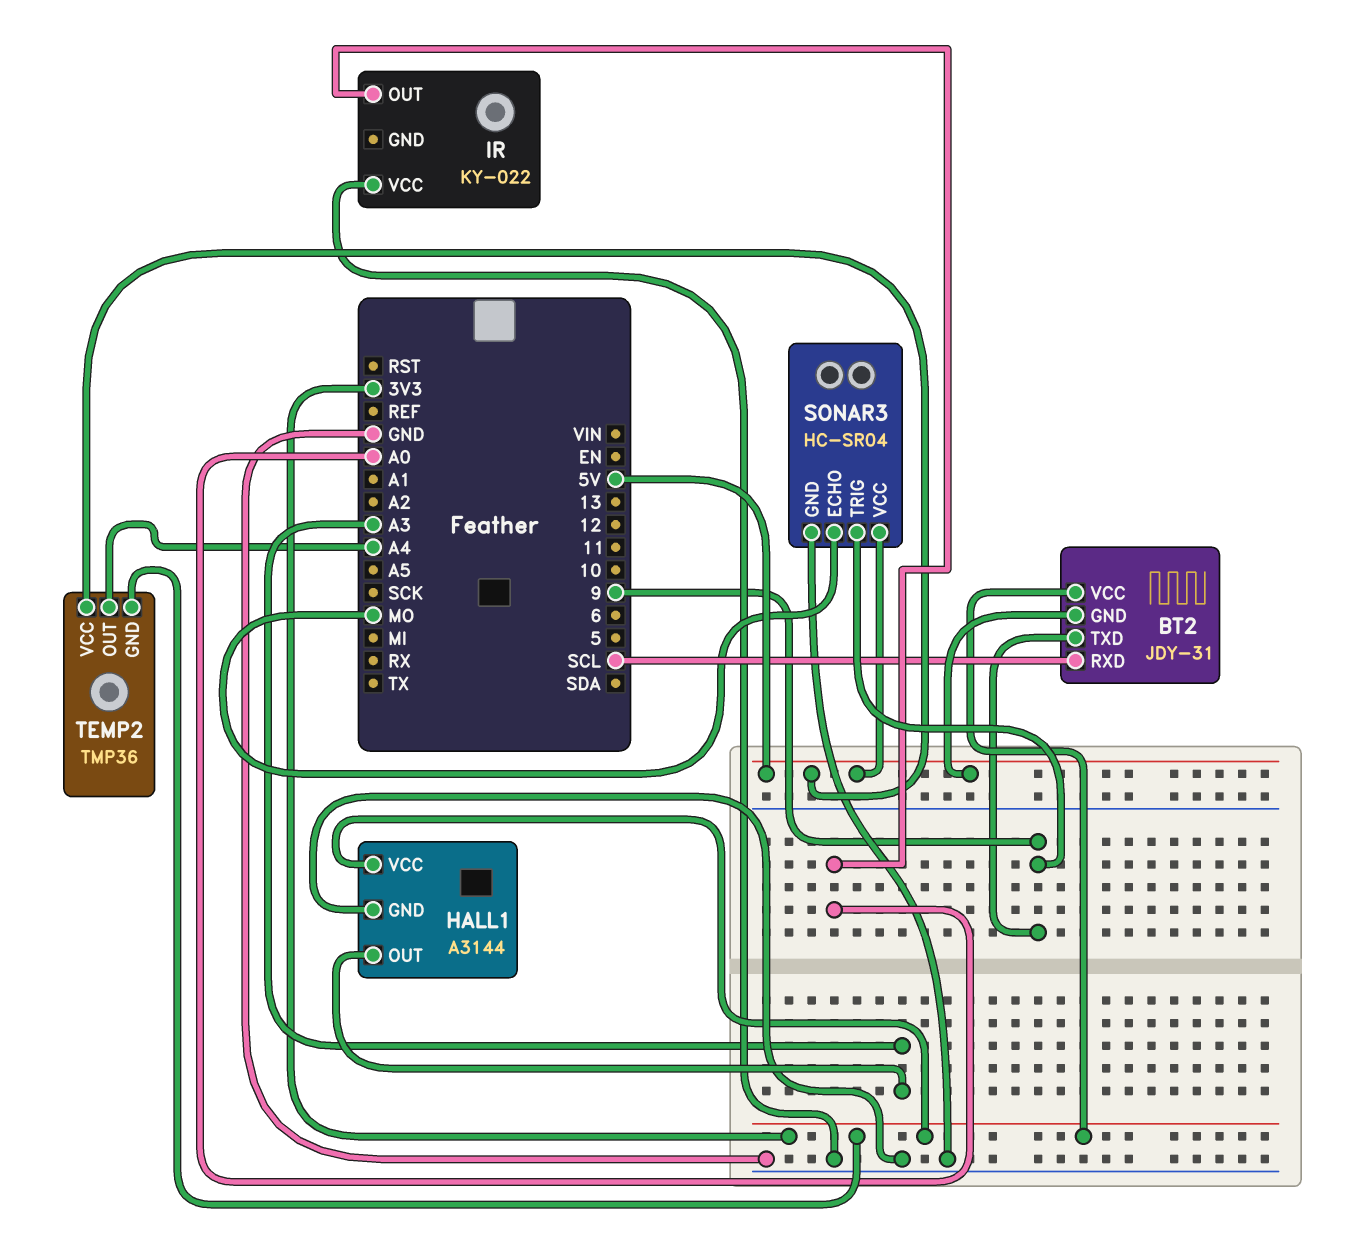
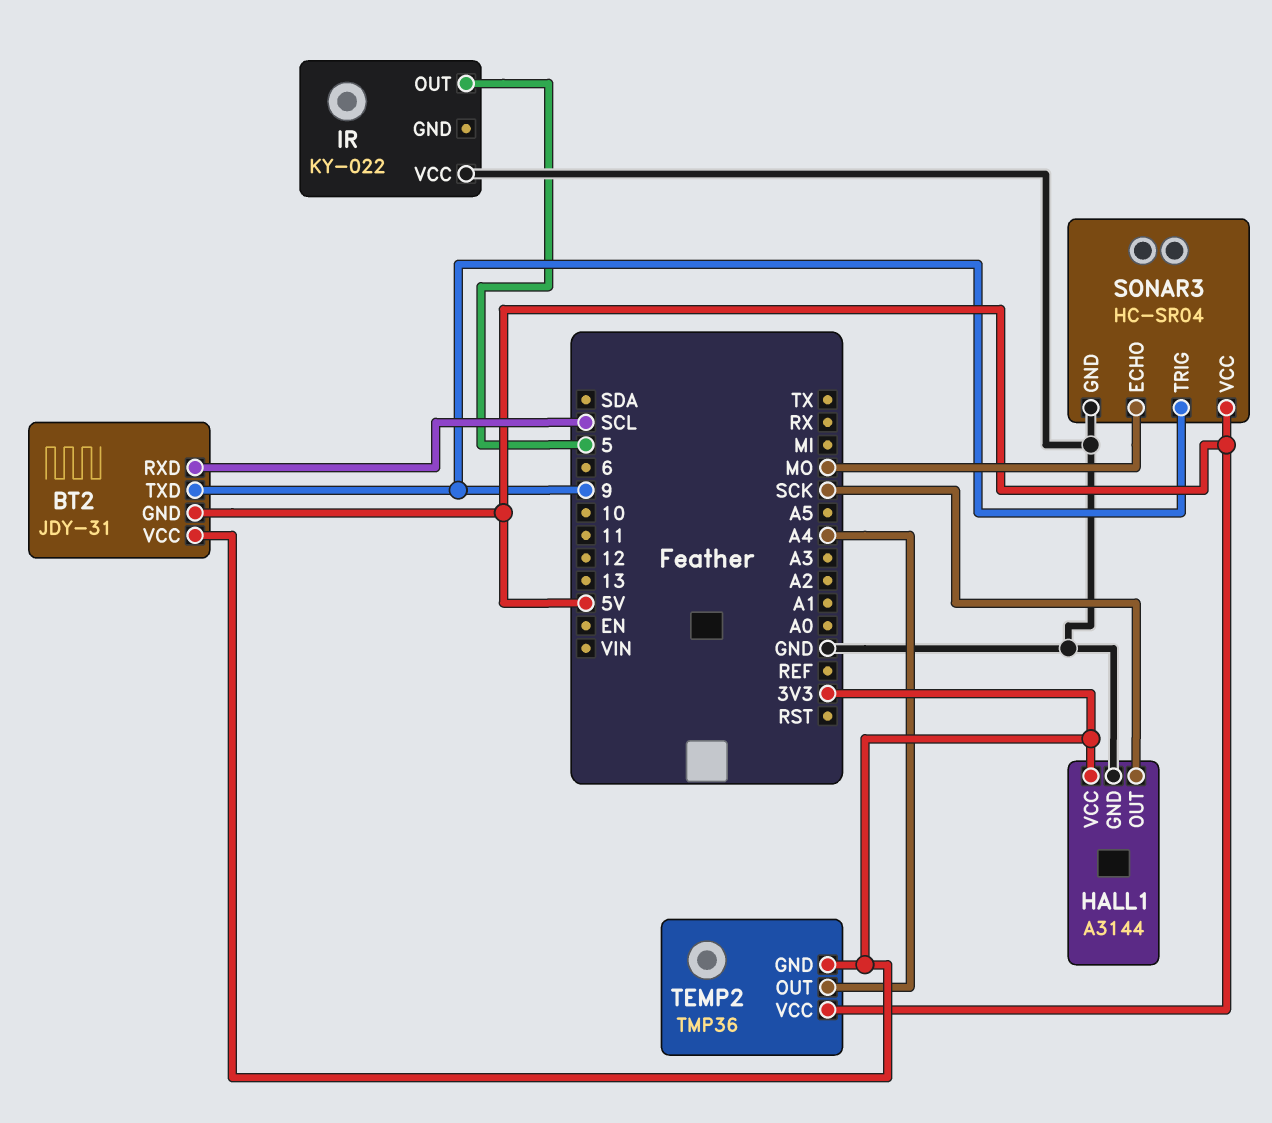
HALL1 pin OUT: A3 -> SCK
IR pin OUT: A0 -> 5

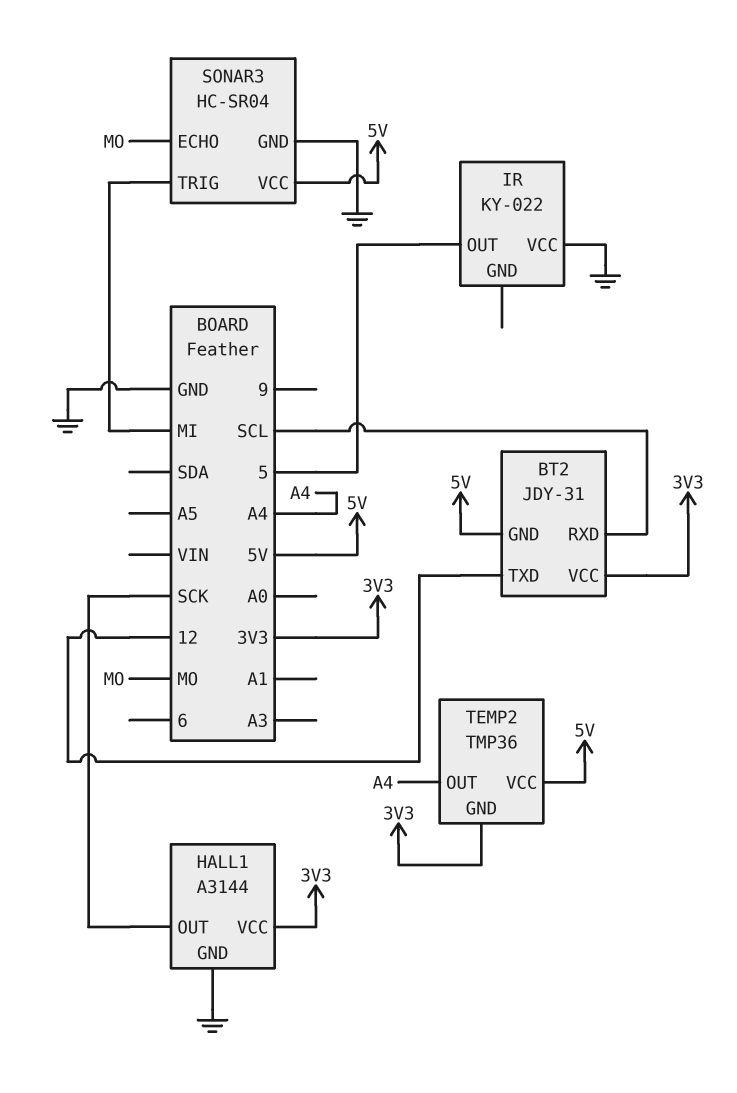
BT2 pin TXD: 9 -> 12
SONAR3 pin TRIG: 9 -> MI

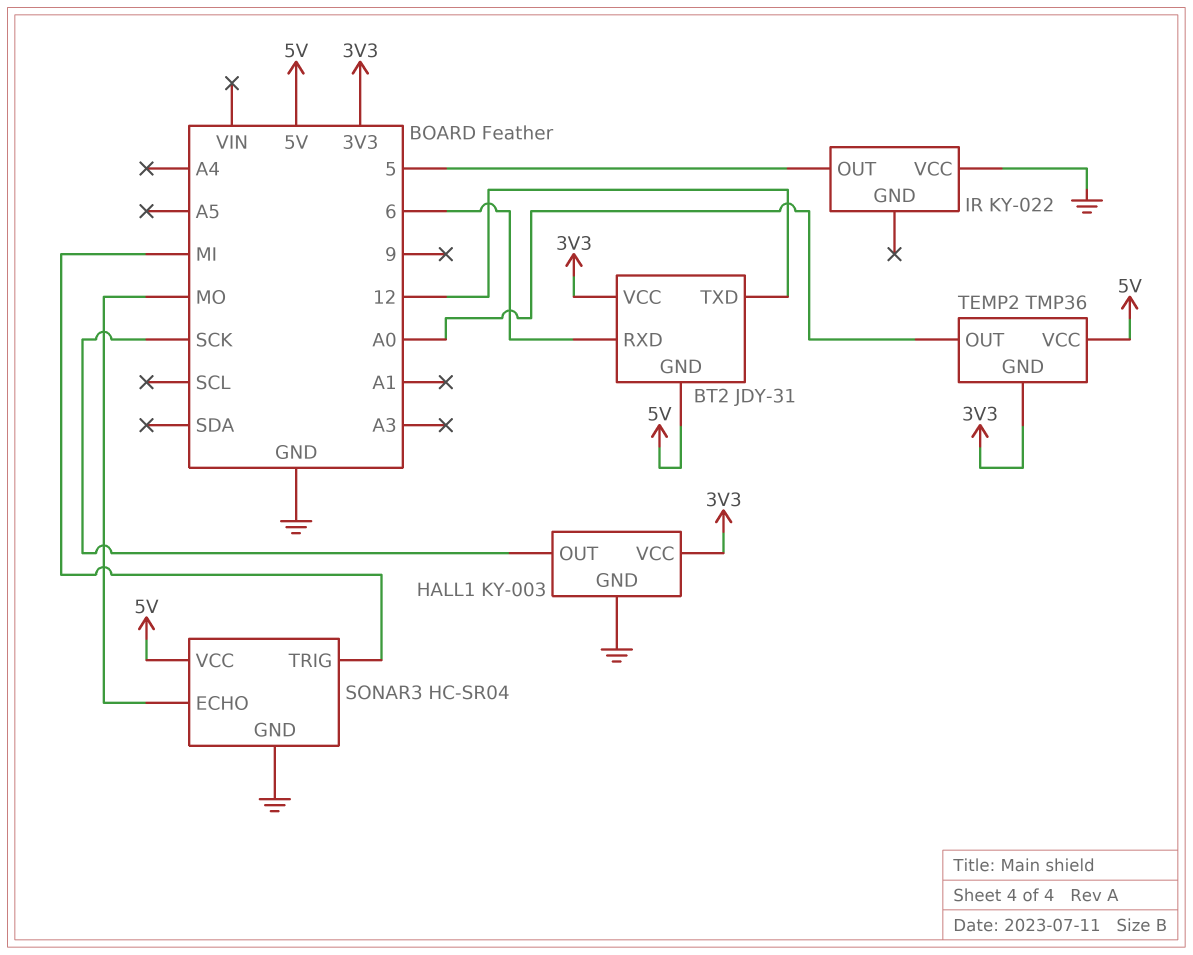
BT2 pin RXD: SCL -> 6
HALL1: A3144 -> KY-003
TEMP2 pin OUT: A4 -> A0

